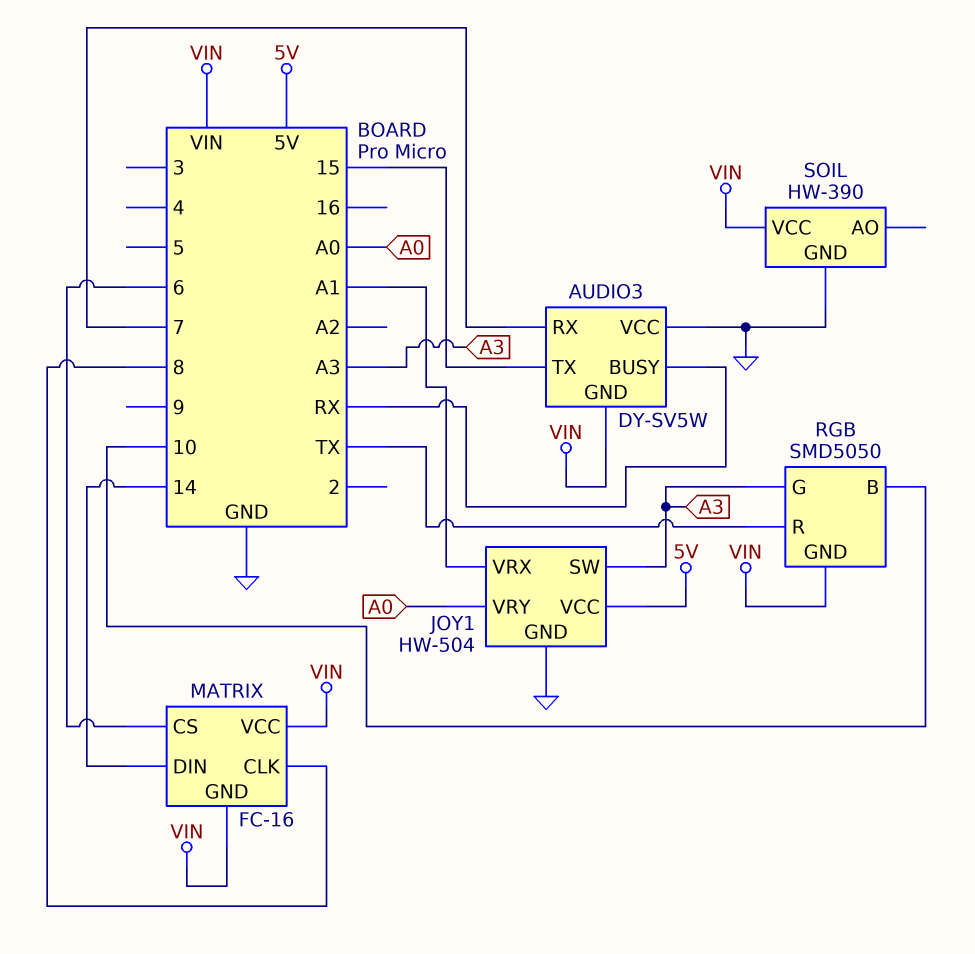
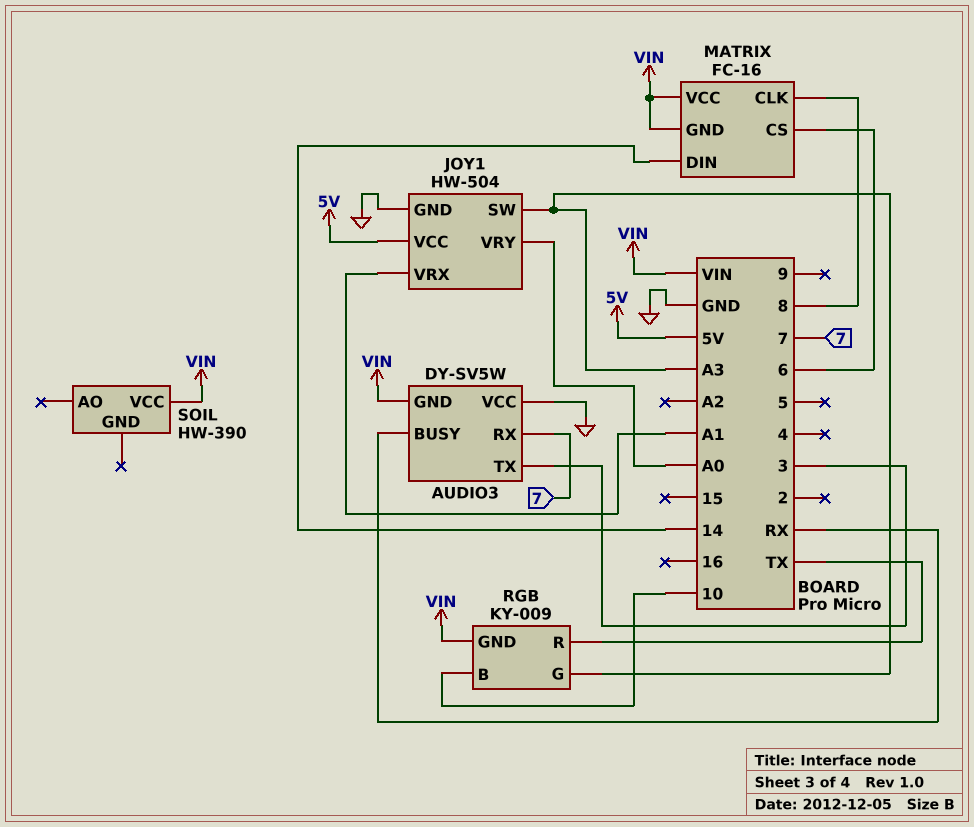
AUDIO3 pin TX: 15 -> 3
RGB: SMD5050 -> KY-009
SOIL pin GND: GND -> none

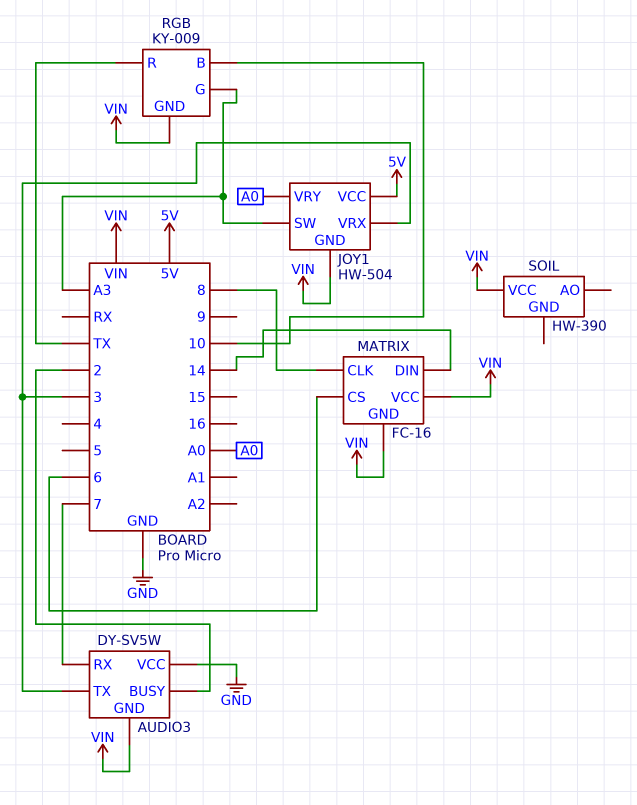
AUDIO3 pin BUSY: RX -> 2
JOY1 pin GND: GND -> VIN
JOY1 pin VRX: A1 -> 3

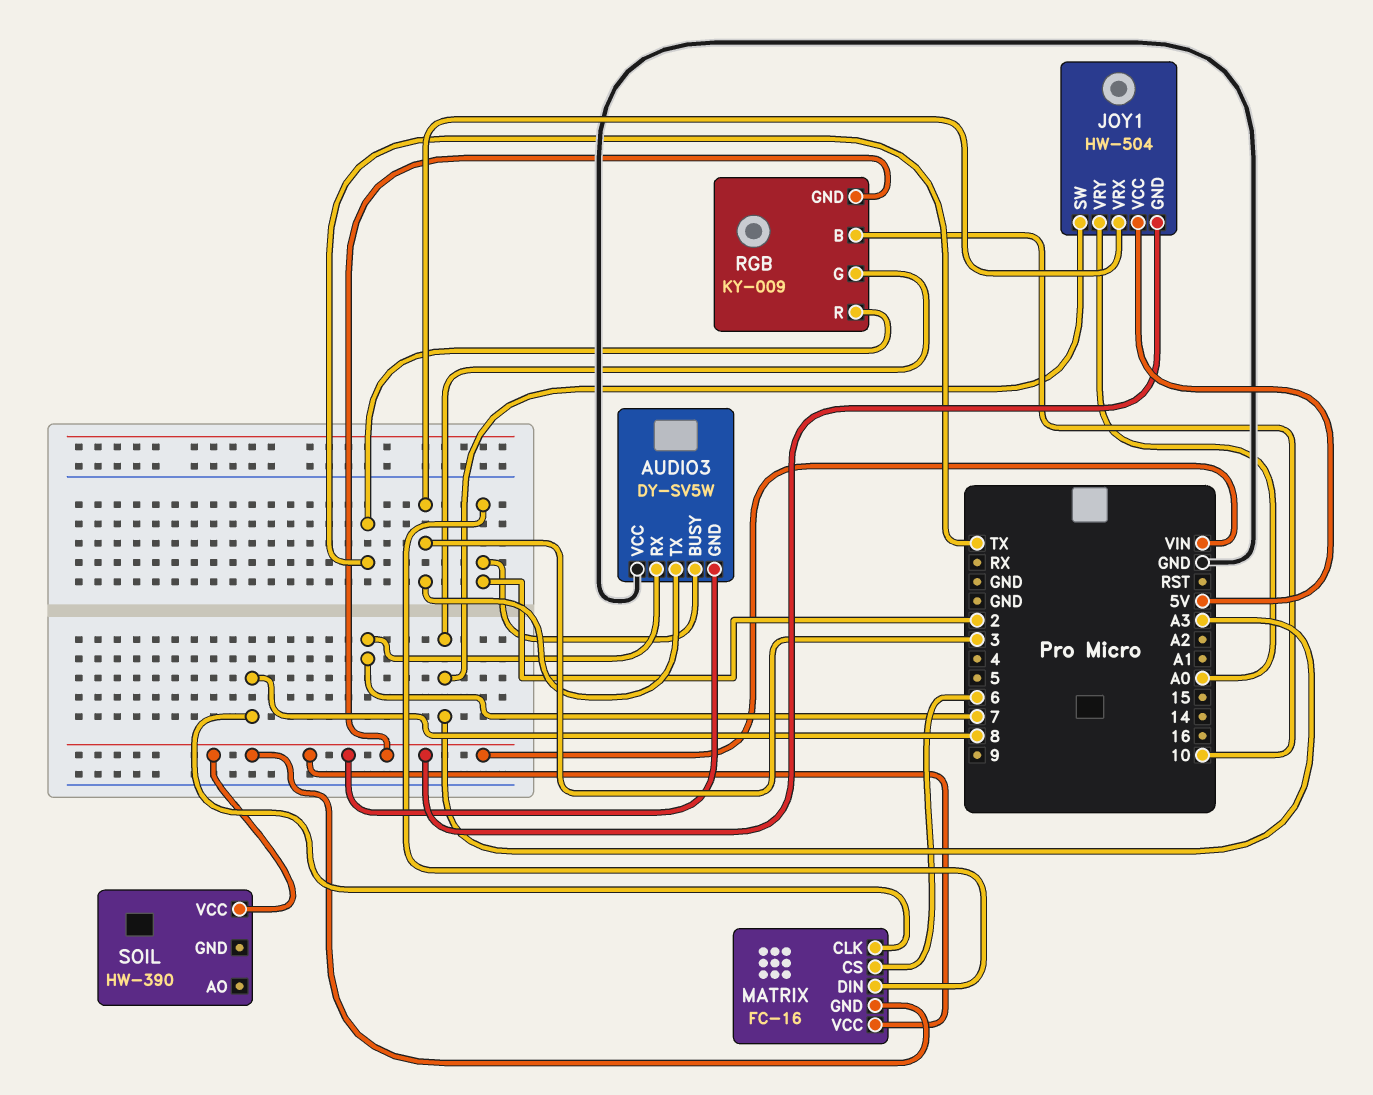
MATRIX pin DIN: 14 -> 2

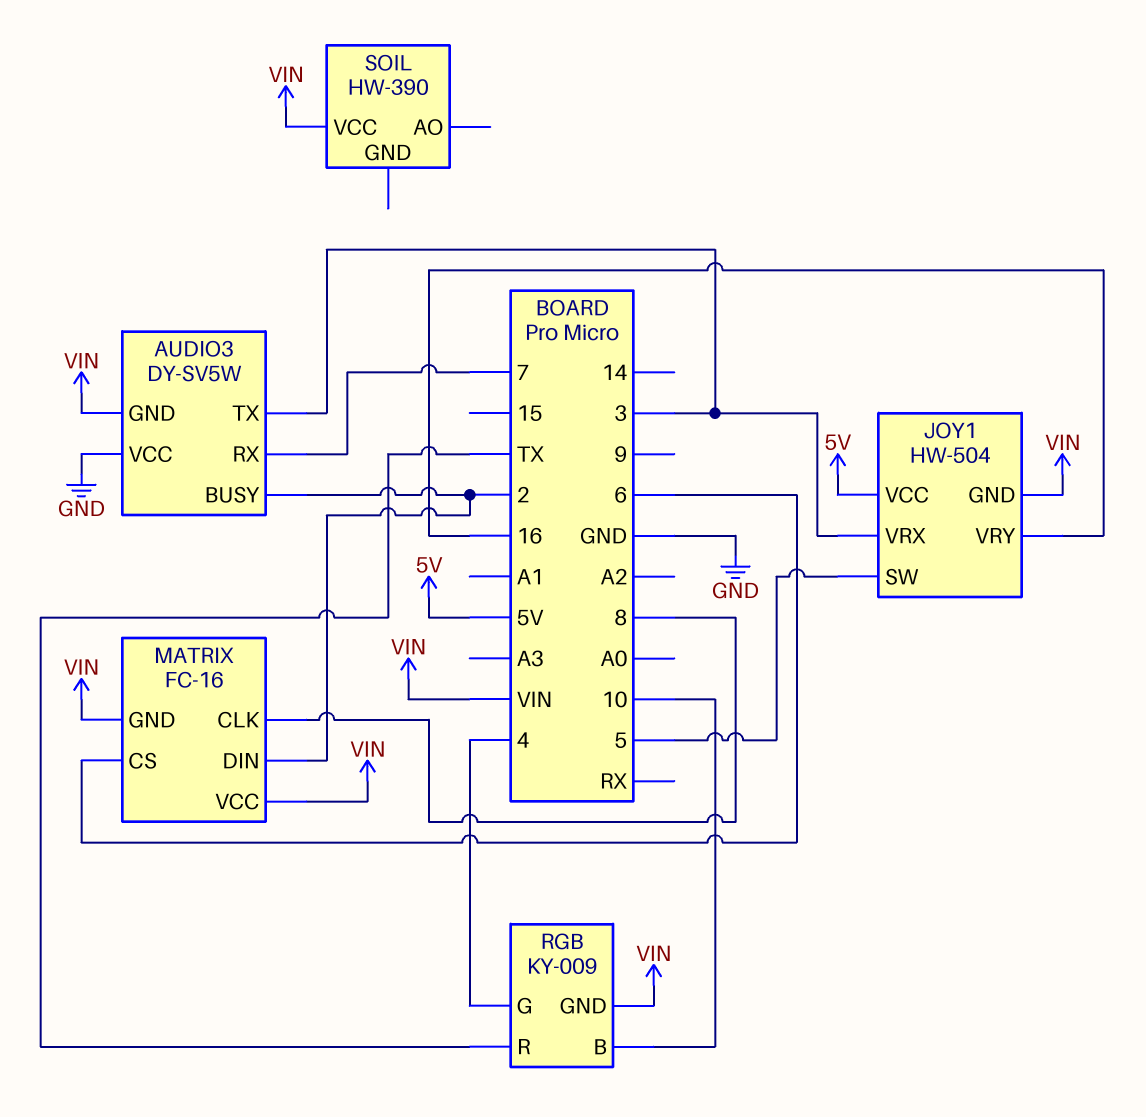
JOY1 pin SW: A3 -> 5
JOY1 pin VRY: A0 -> 16
RGB pin G: A3 -> 4

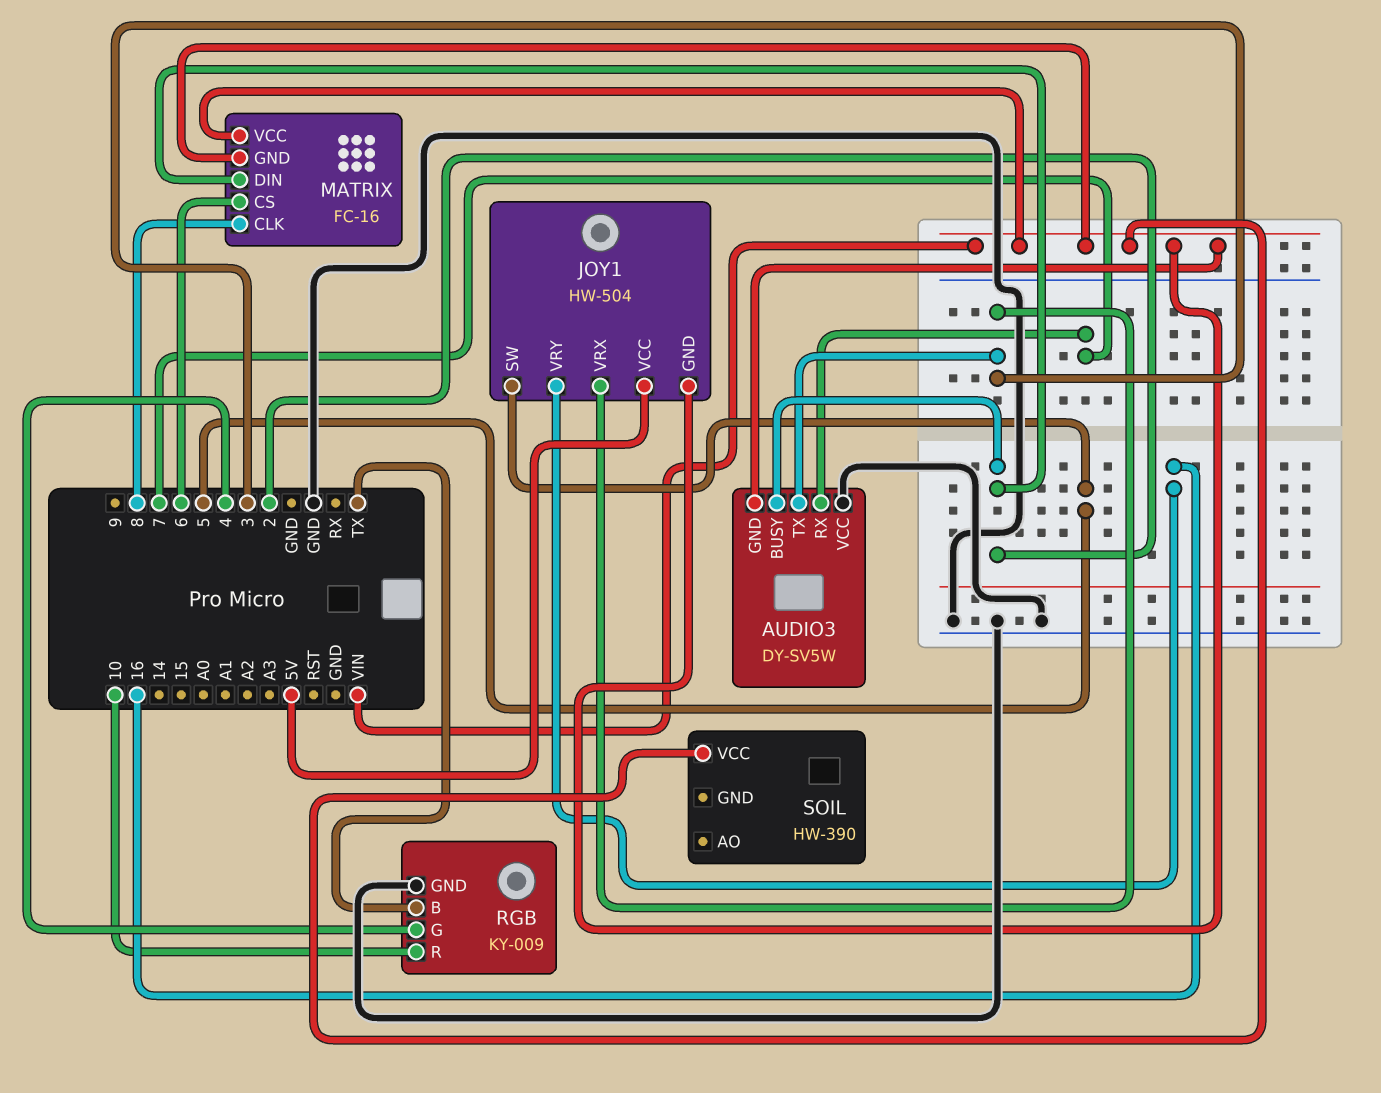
RGB pin B: 10 -> TX
RGB pin GND: VIN -> GND
RGB pin R: TX -> 10

